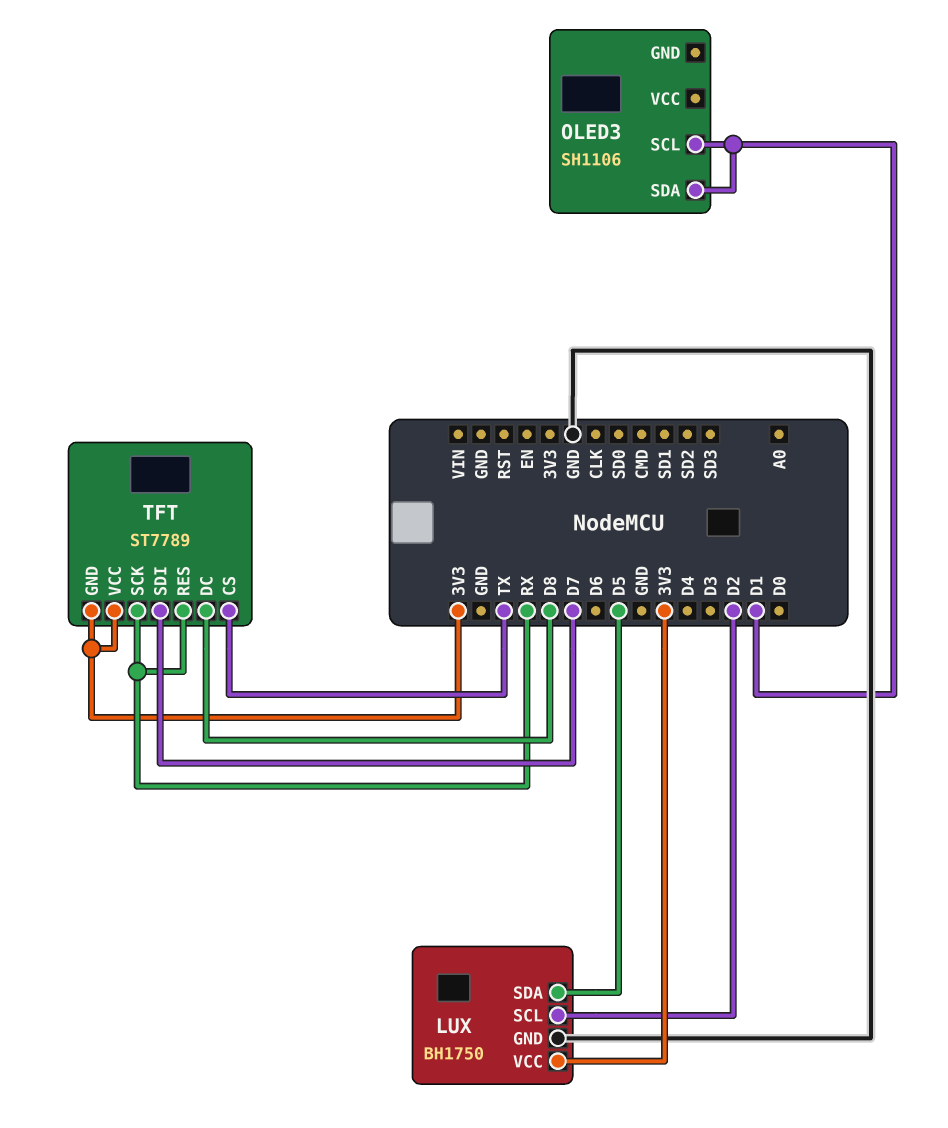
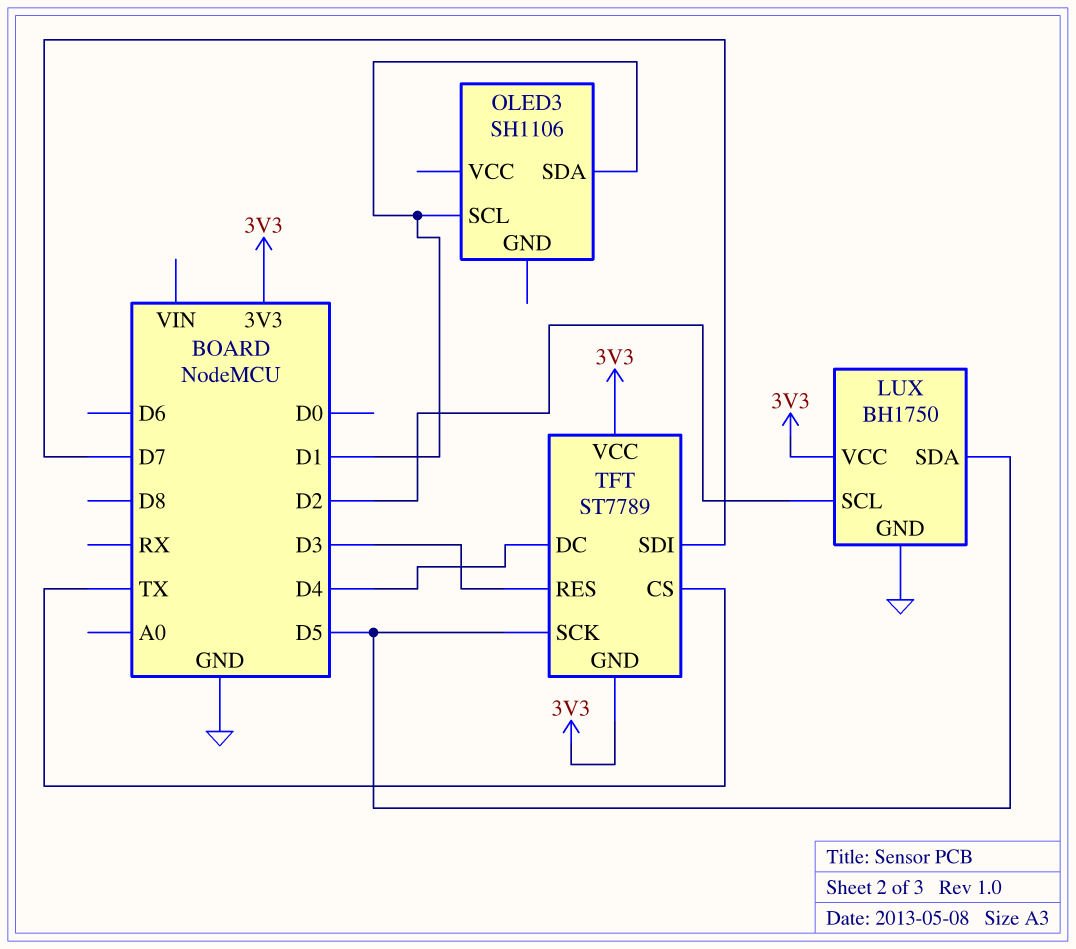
TFT pin DC: D8 -> D4
TFT pin RES: RX -> D3
TFT pin SCK: RX -> D5

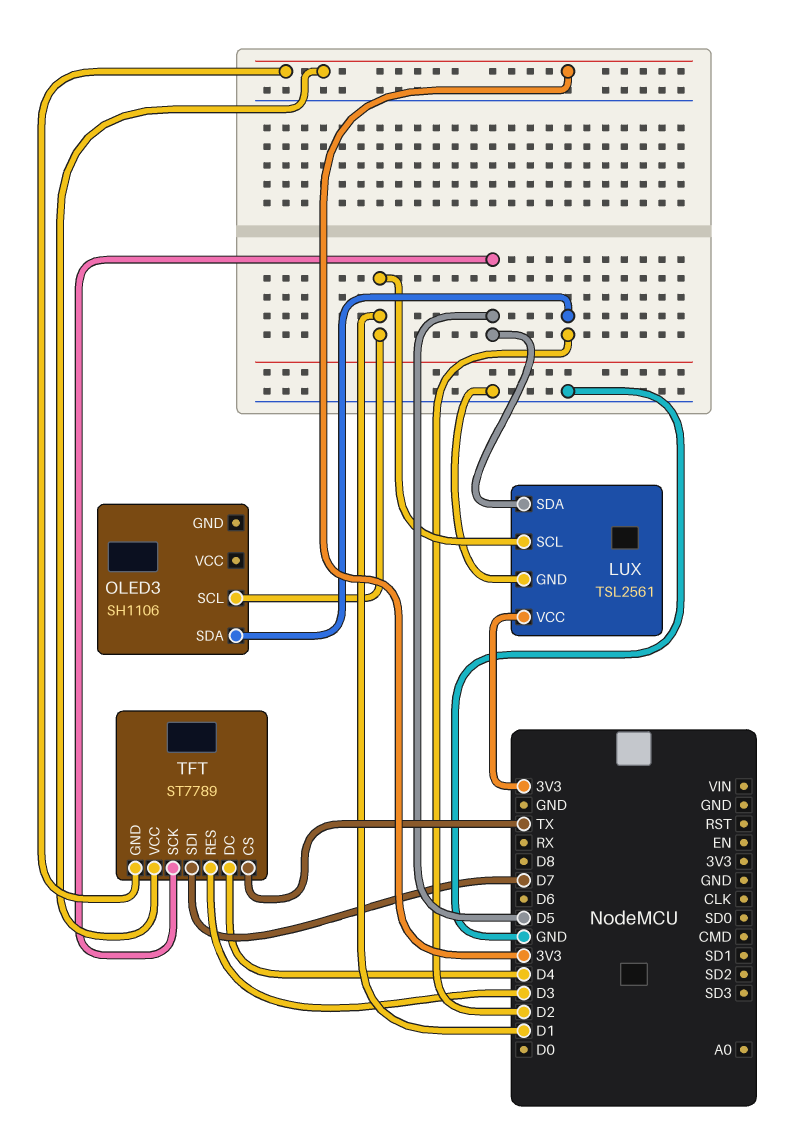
LUX: BH1750 -> TSL2561
LUX pin SCL: D2 -> D1
OLED3 pin SDA: D1 -> D2

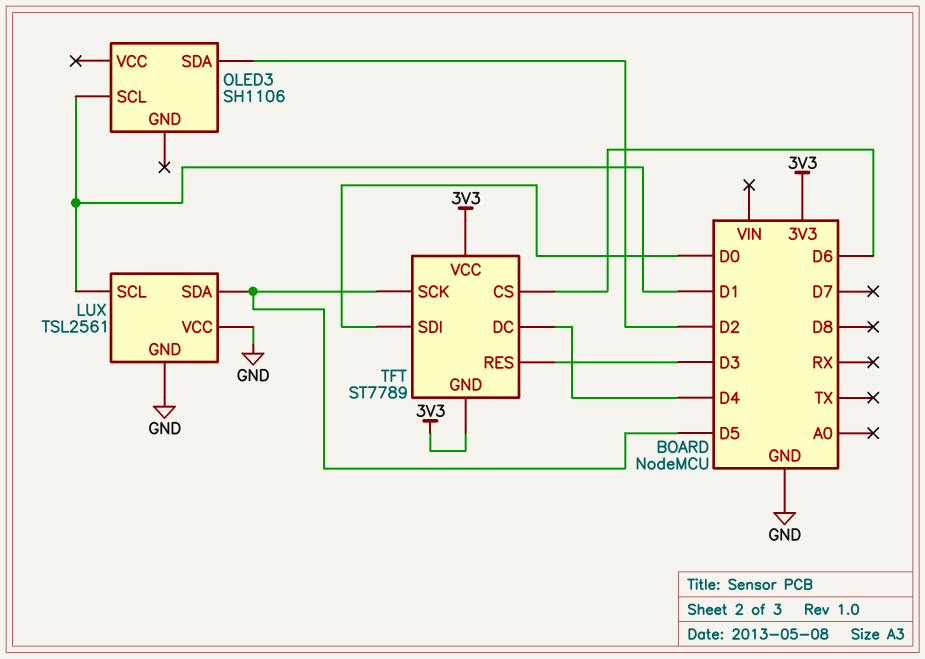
LUX pin VCC: 3V3 -> GND
TFT pin CS: TX -> D6
TFT pin SDI: D7 -> D0

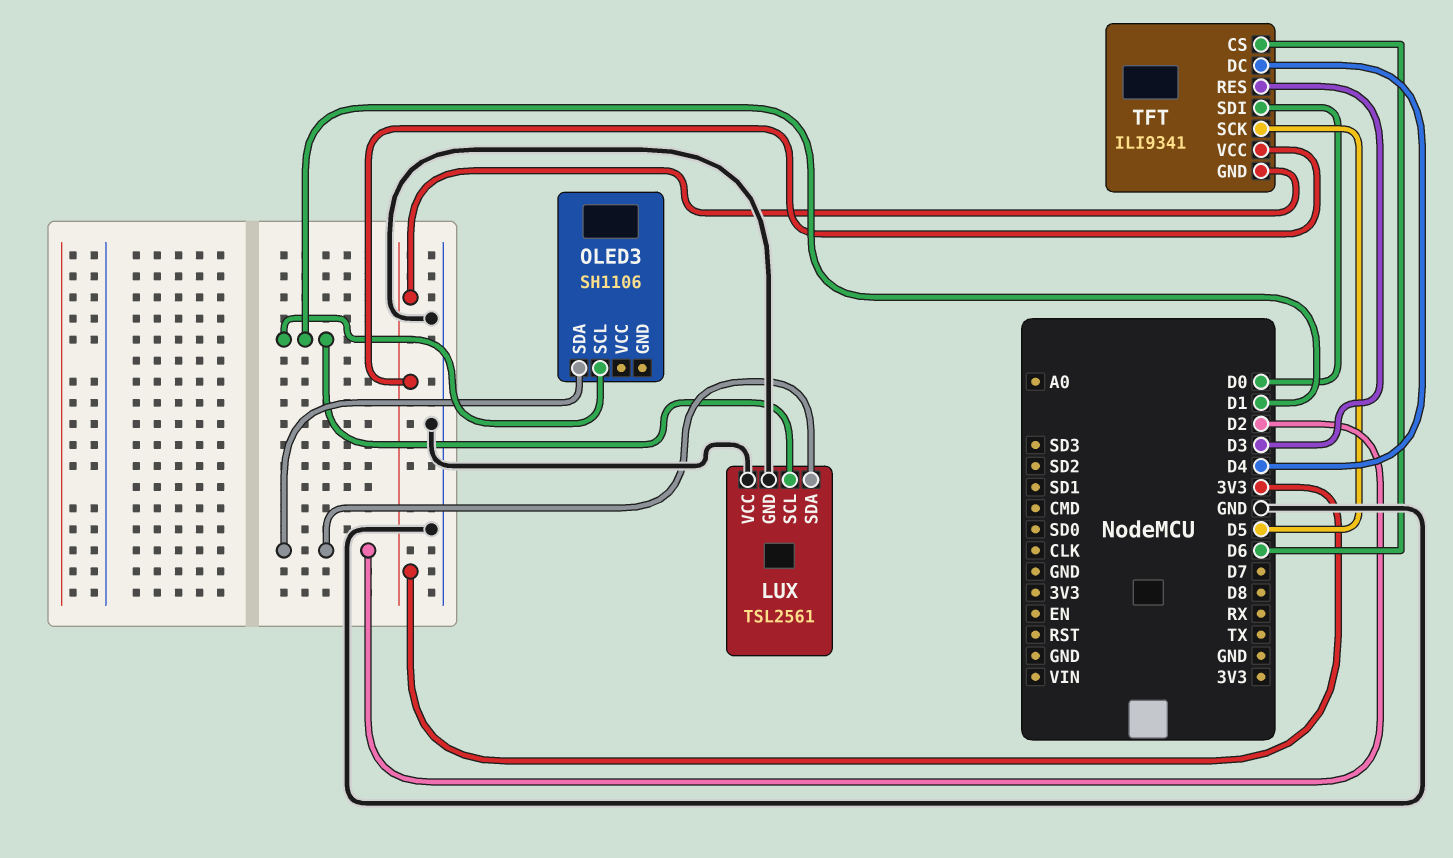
LUX pin SDA: D5 -> D2
TFT: ST7789 -> ILI9341

